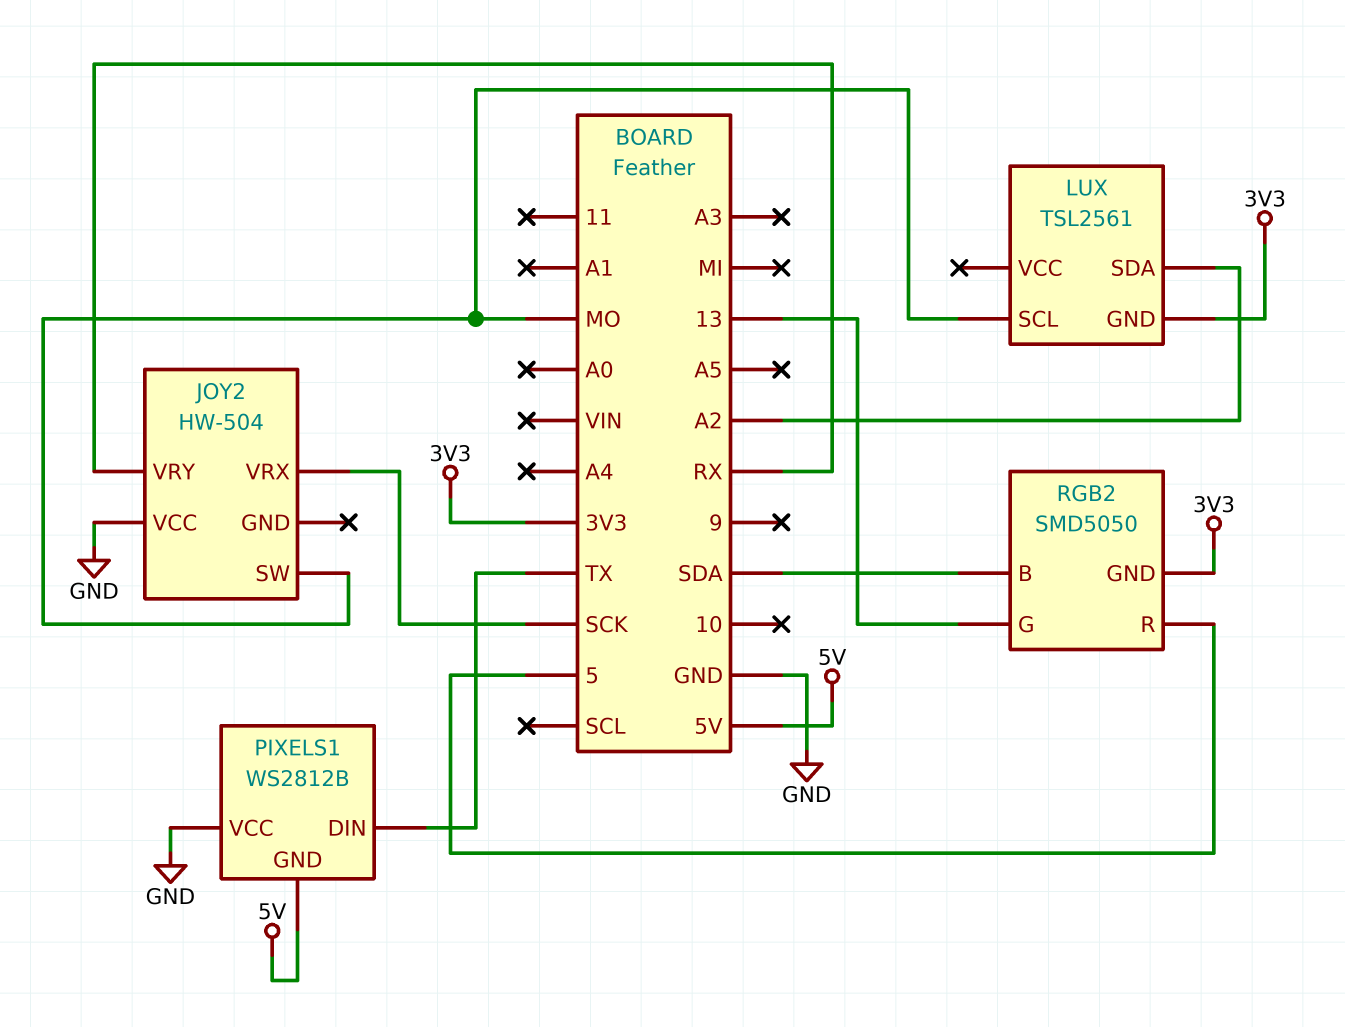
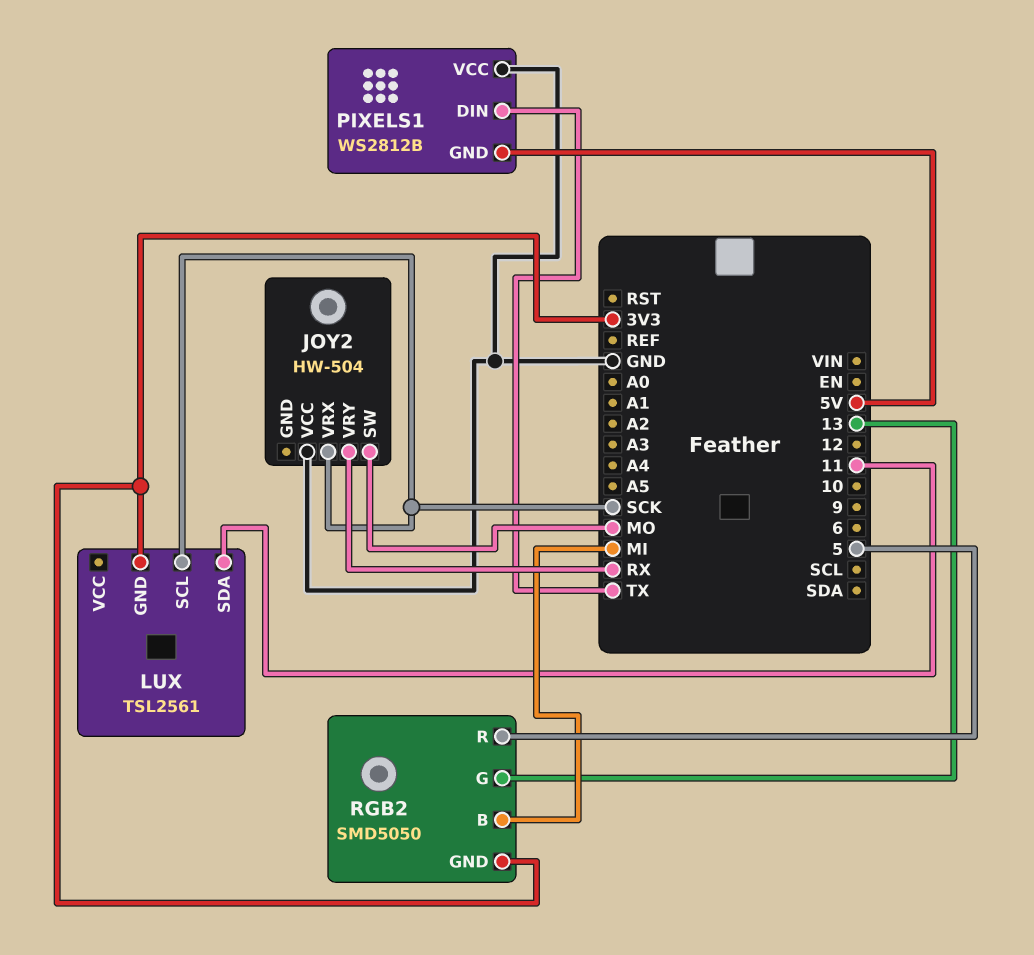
LUX pin SCL: MO -> SCK
LUX pin SDA: A2 -> 11
RGB2 pin B: SDA -> MI

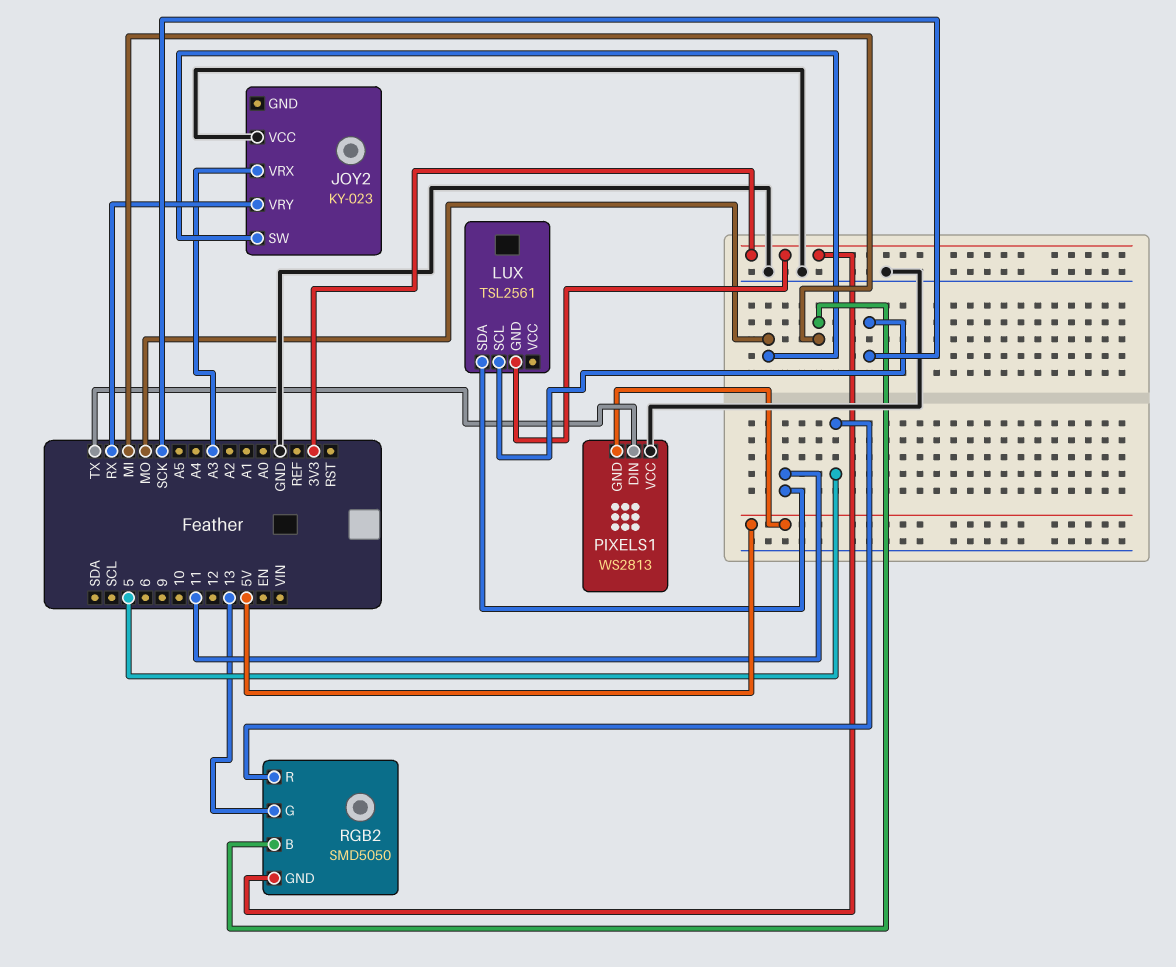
JOY2: HW-504 -> KY-023
JOY2 pin VRX: SCK -> A3
PIXELS1: WS2812B -> WS2813

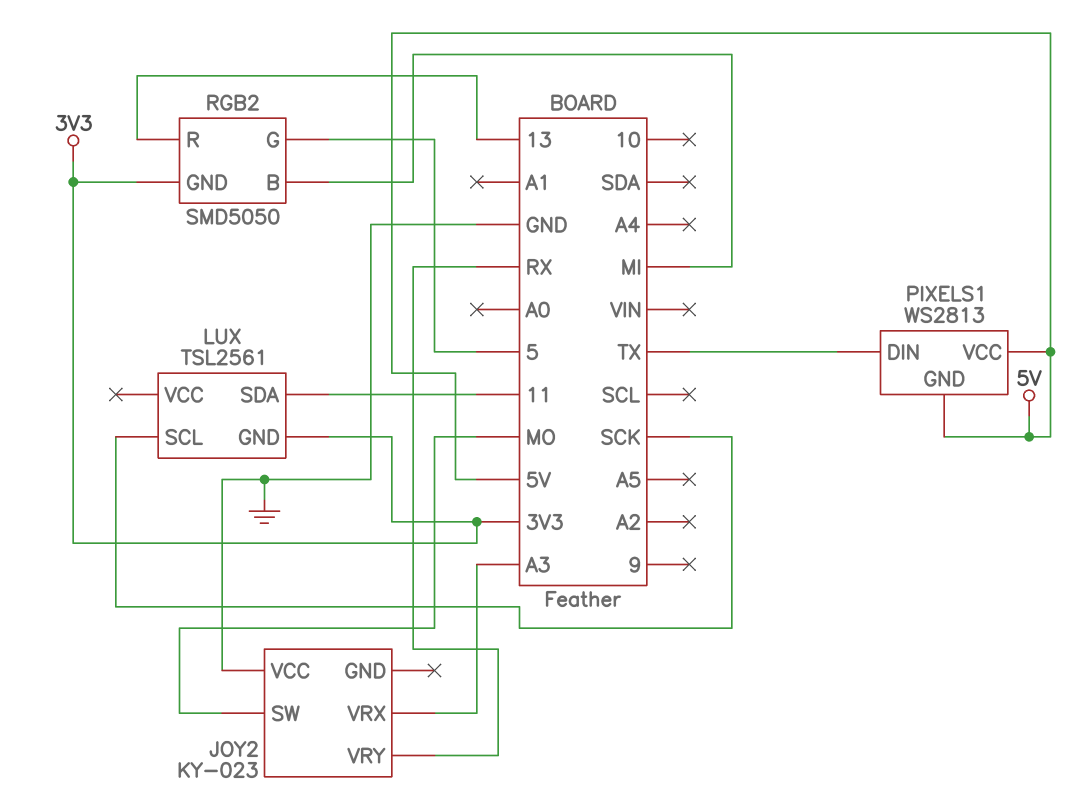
PIXELS1 pin VCC: GND -> 5V
RGB2 pin G: 13 -> 5
RGB2 pin R: 5 -> 13

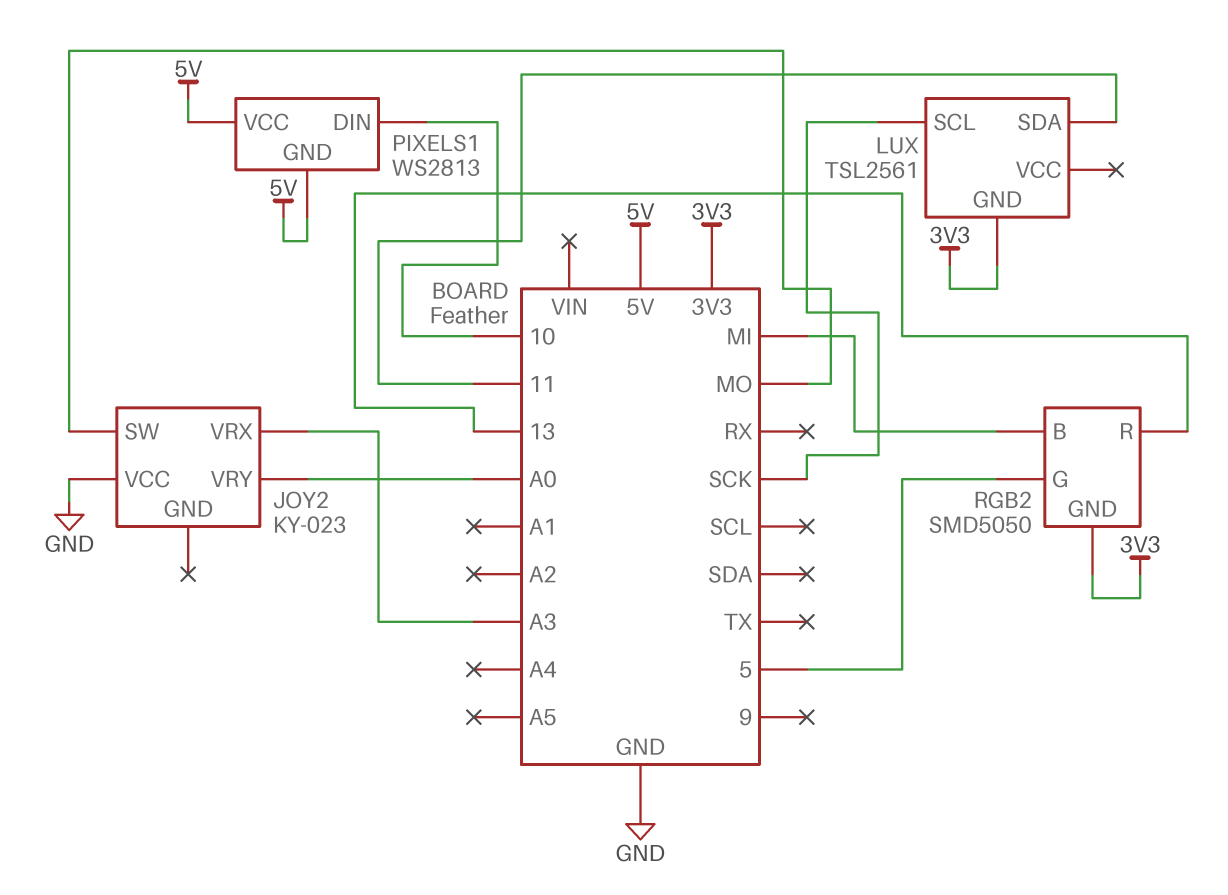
JOY2 pin VRY: RX -> A0
PIXELS1 pin DIN: TX -> 10

